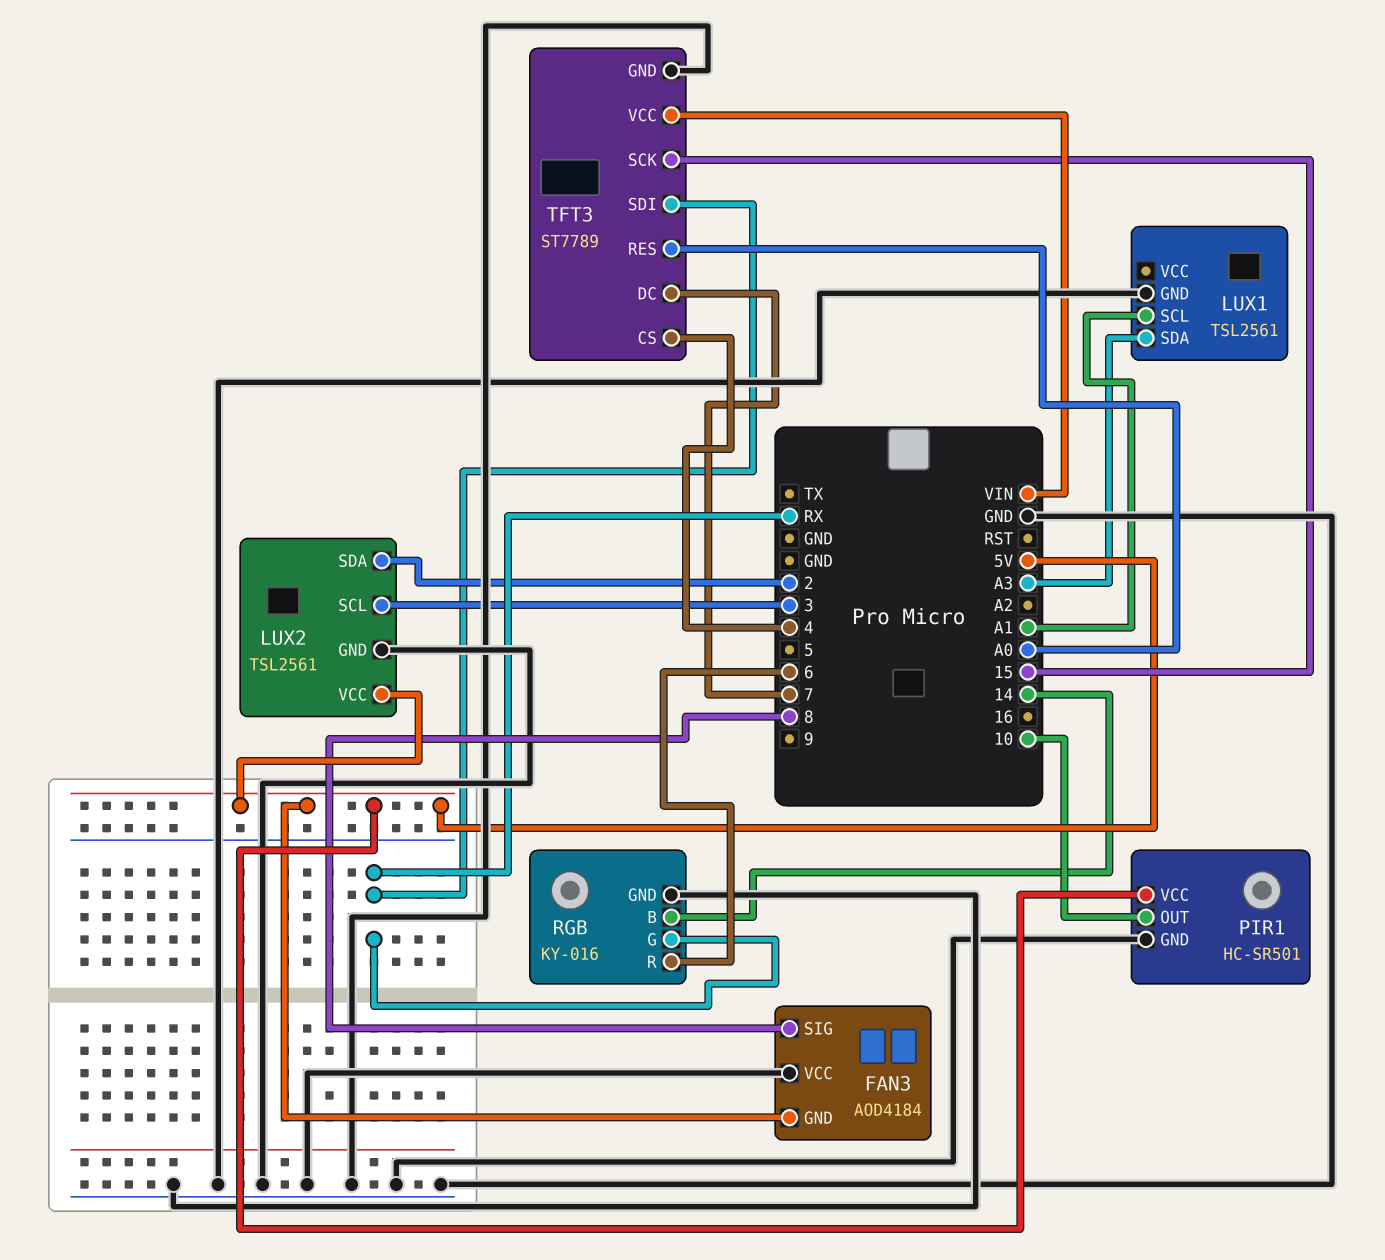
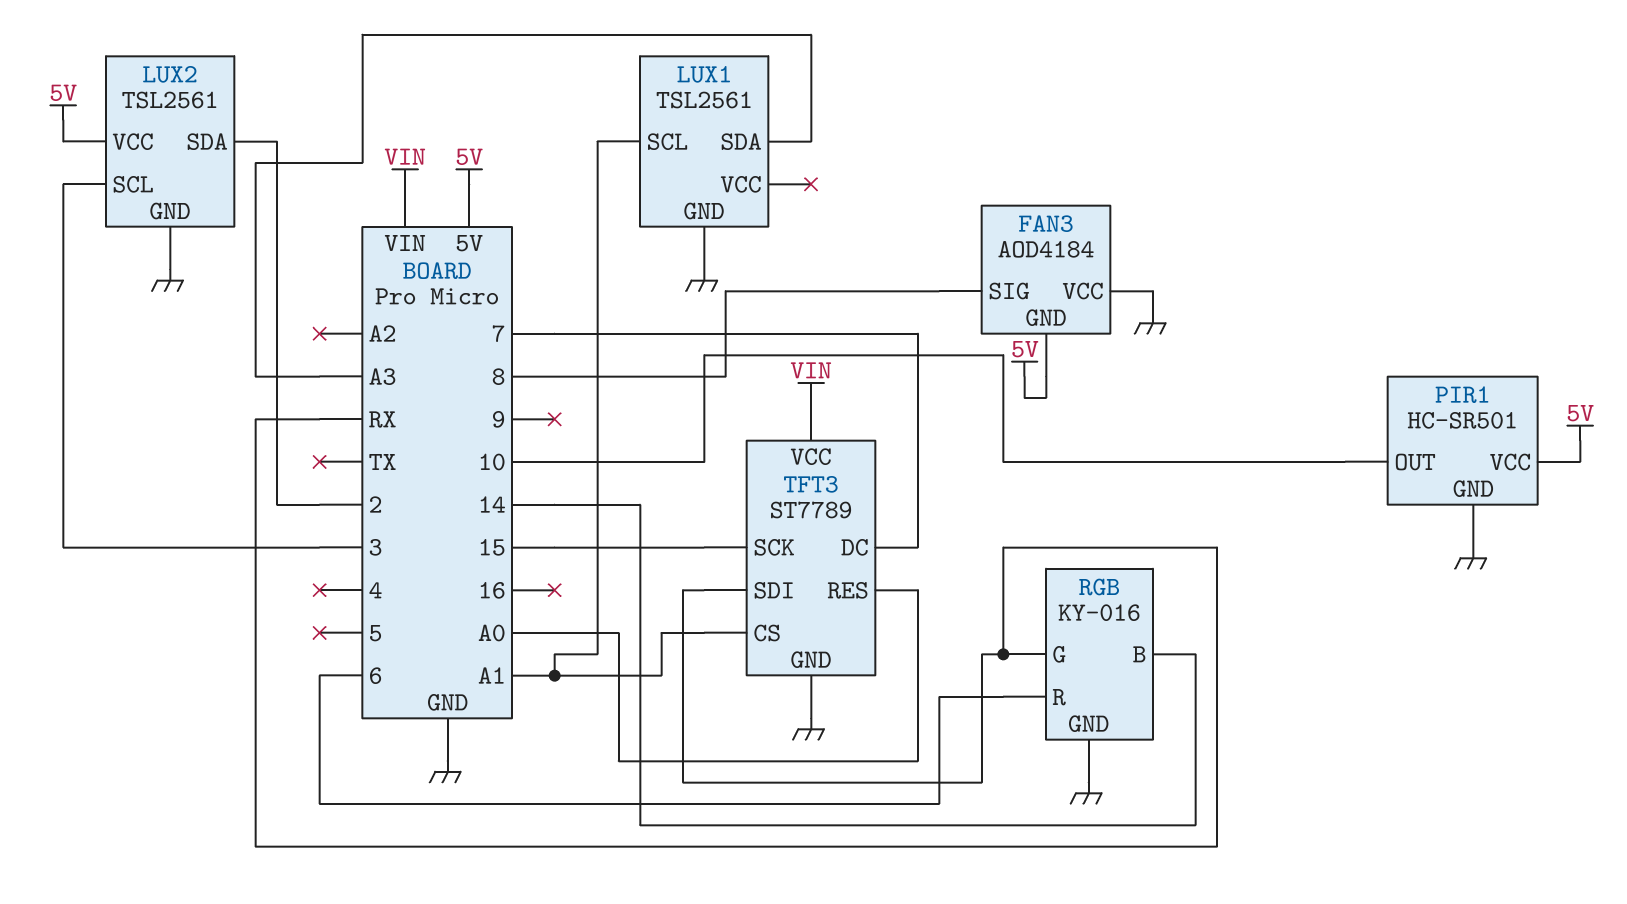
TFT3 pin CS: 4 -> A1

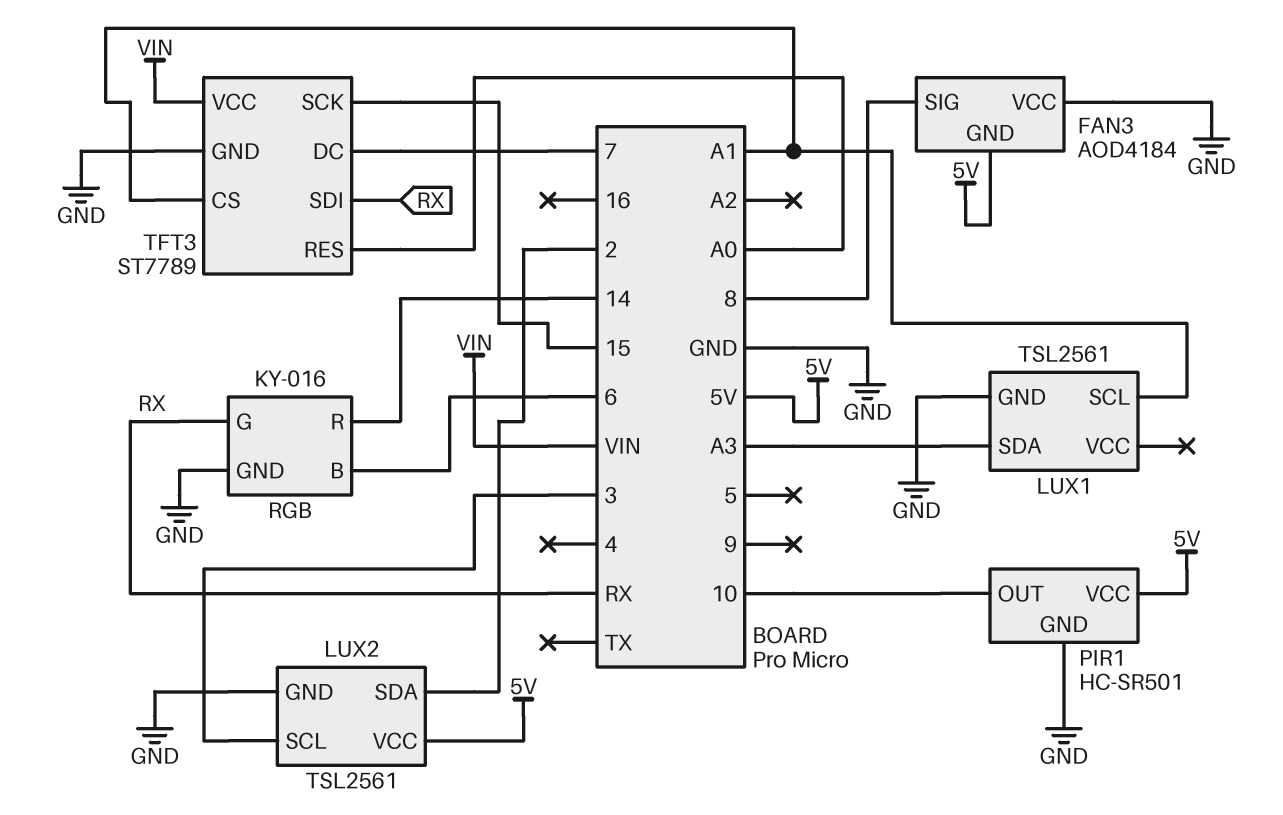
RGB pin B: 14 -> 6
RGB pin R: 6 -> 14

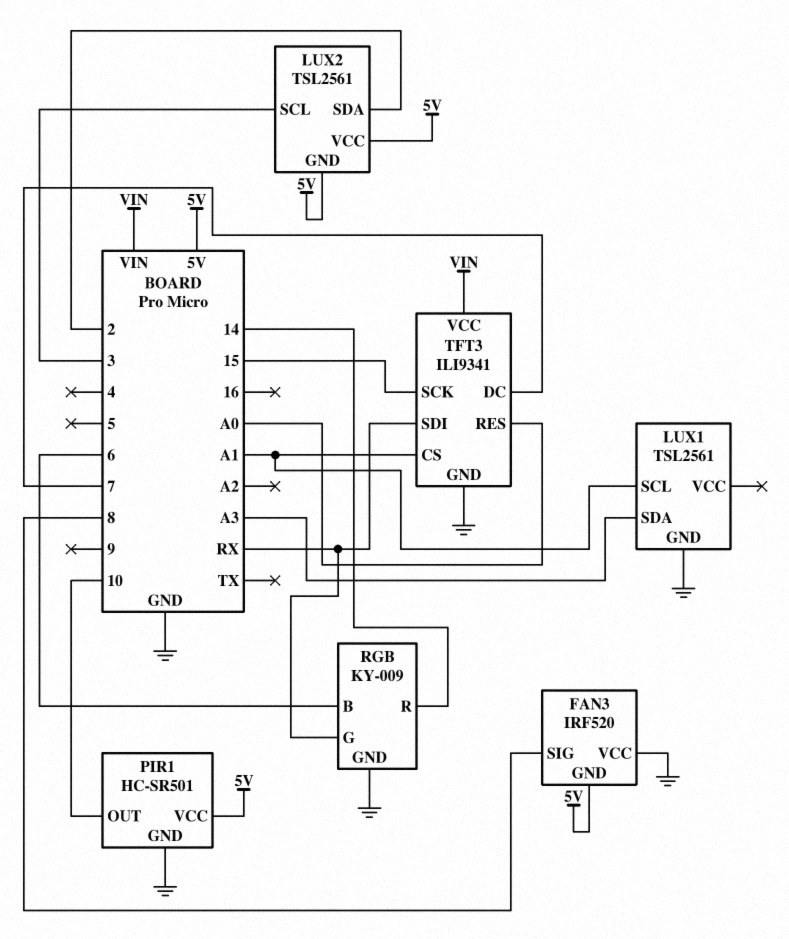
FAN3: AOD4184 -> IRF520
LUX2 pin GND: GND -> 5V
RGB: KY-016 -> KY-009
TFT3: ST7789 -> ILI9341

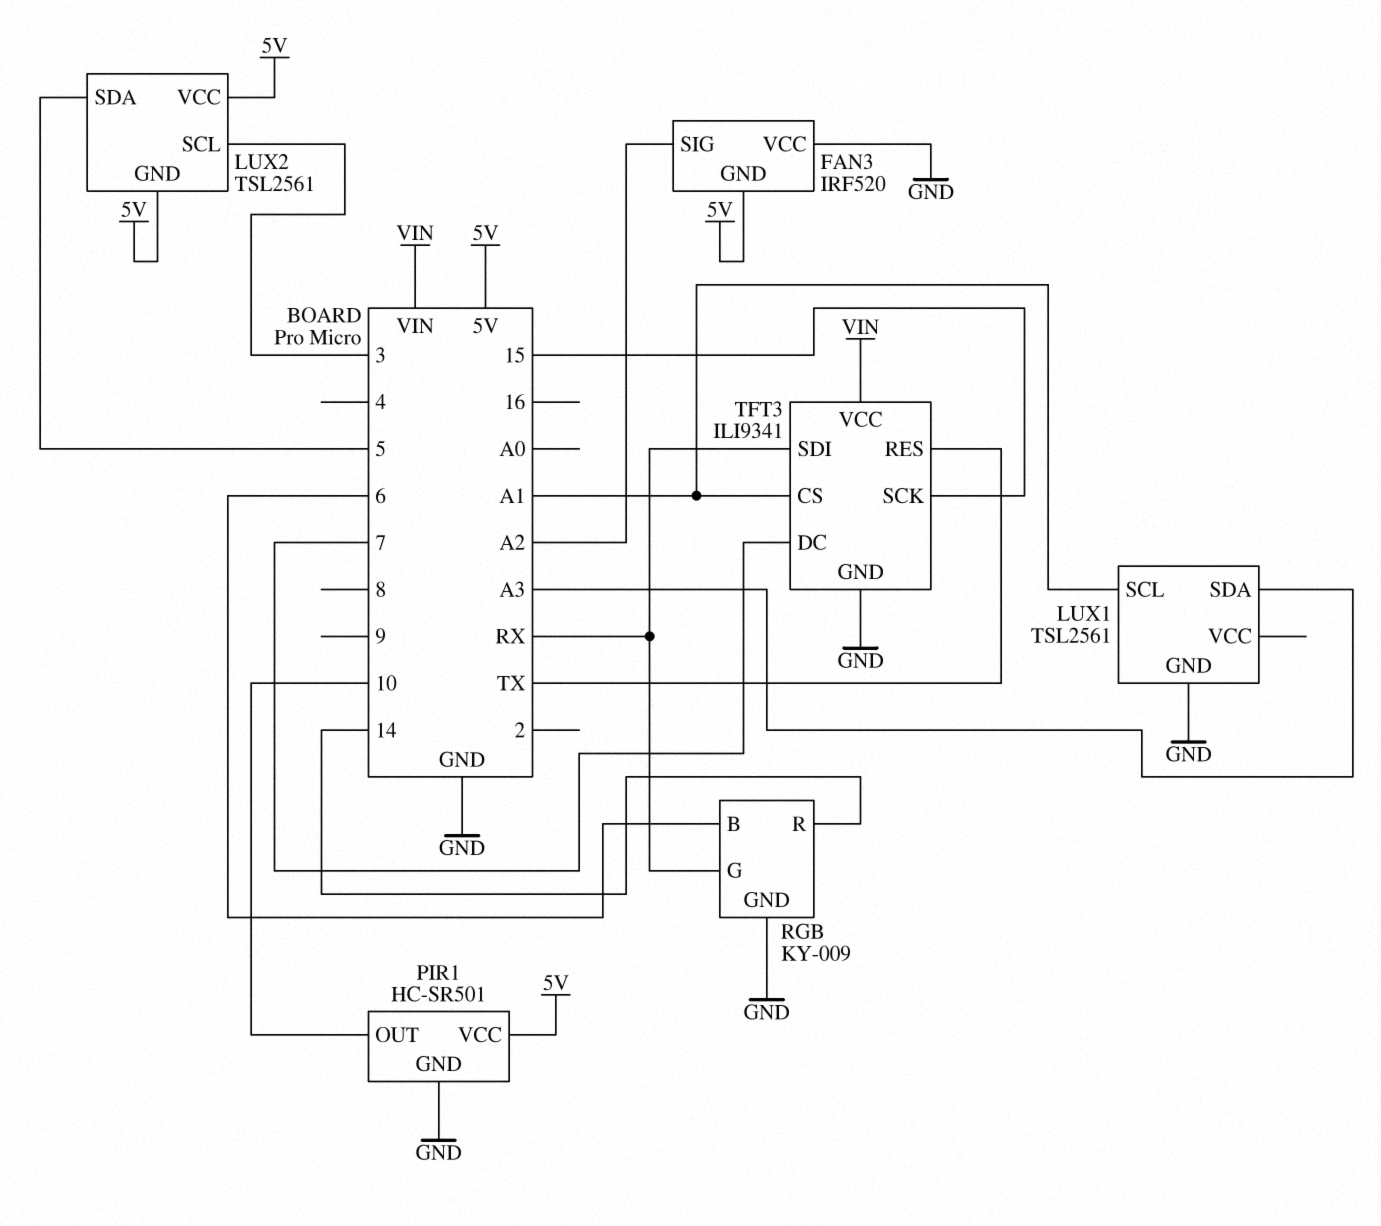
FAN3 pin SIG: 8 -> A2
LUX2 pin SDA: 2 -> 5
TFT3 pin RES: A0 -> TX

